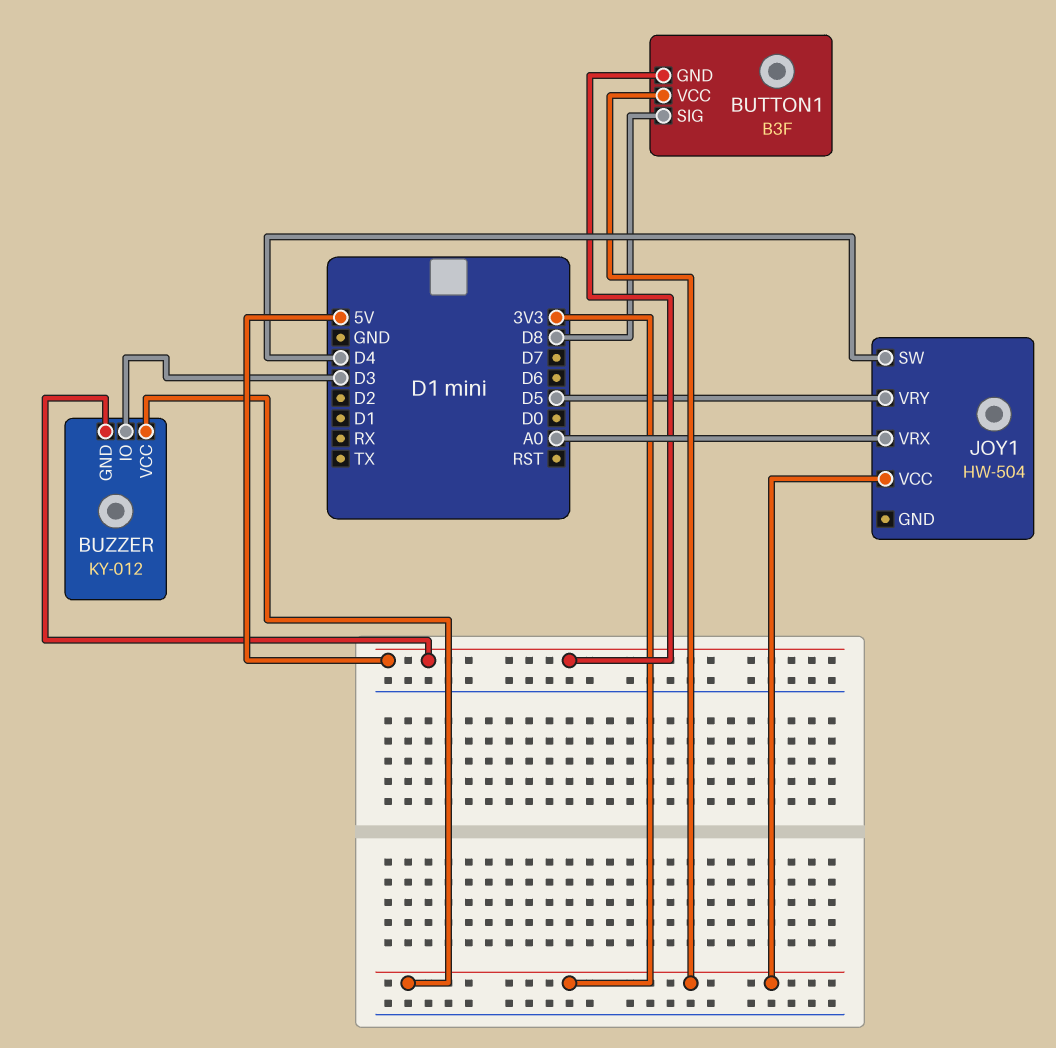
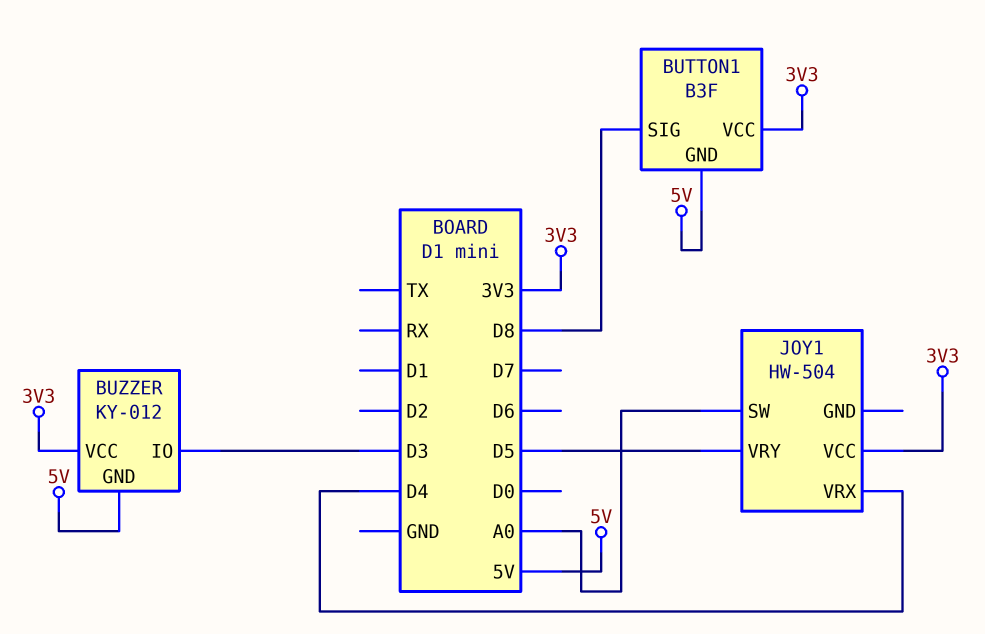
JOY1 pin SW: D4 -> A0
JOY1 pin VRX: A0 -> D4

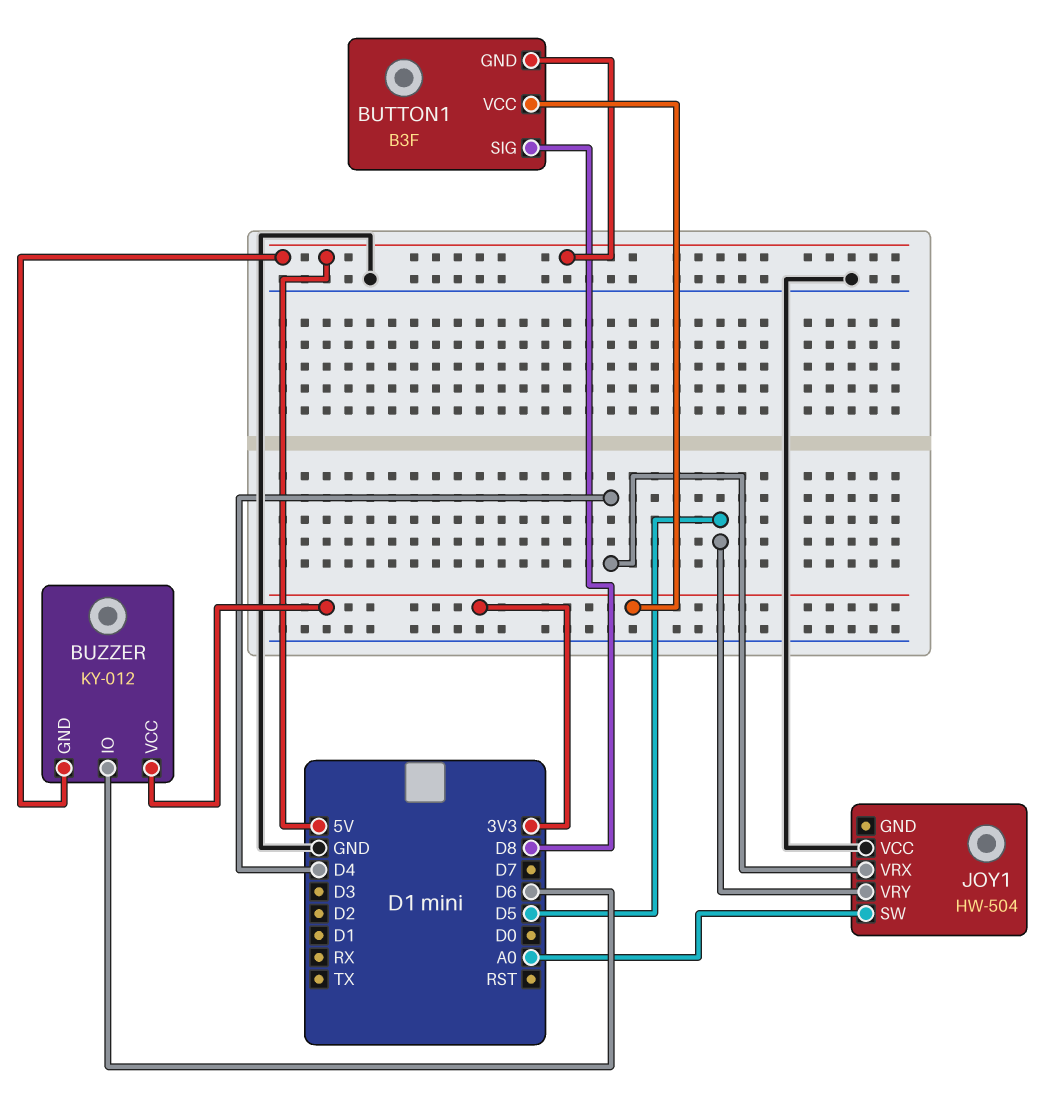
BUZZER pin IO: D3 -> D6
JOY1 pin VCC: 3V3 -> GND

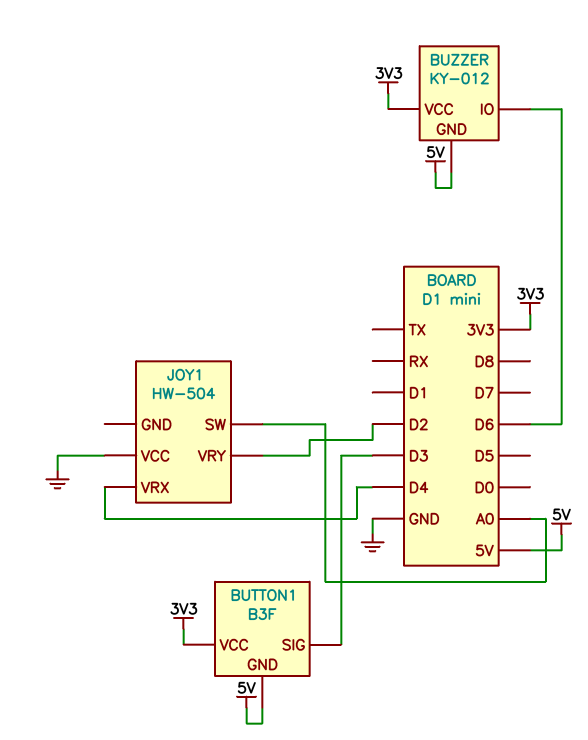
BUTTON1 pin SIG: D8 -> D3
JOY1 pin VRY: D5 -> D2

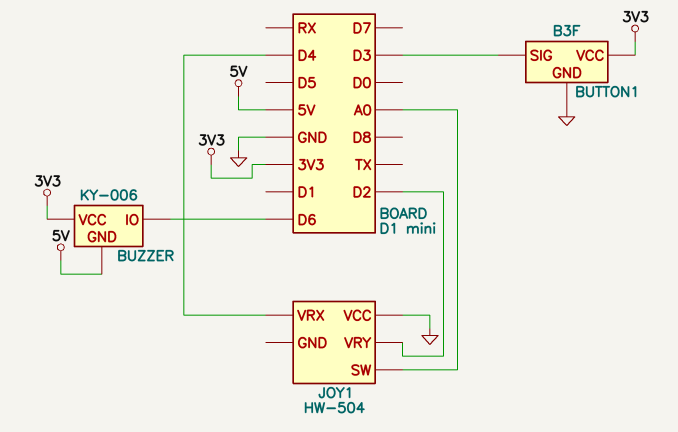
BUTTON1 pin GND: 5V -> GND
BUZZER: KY-012 -> KY-006

